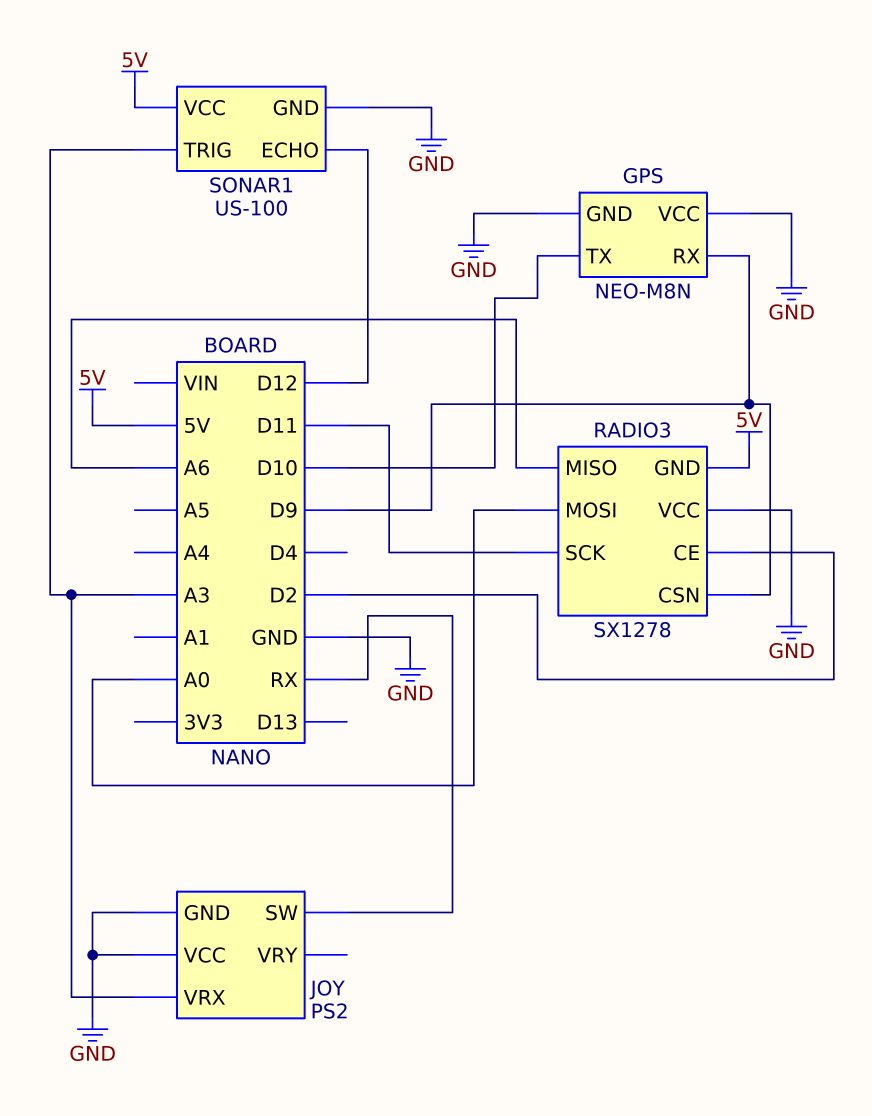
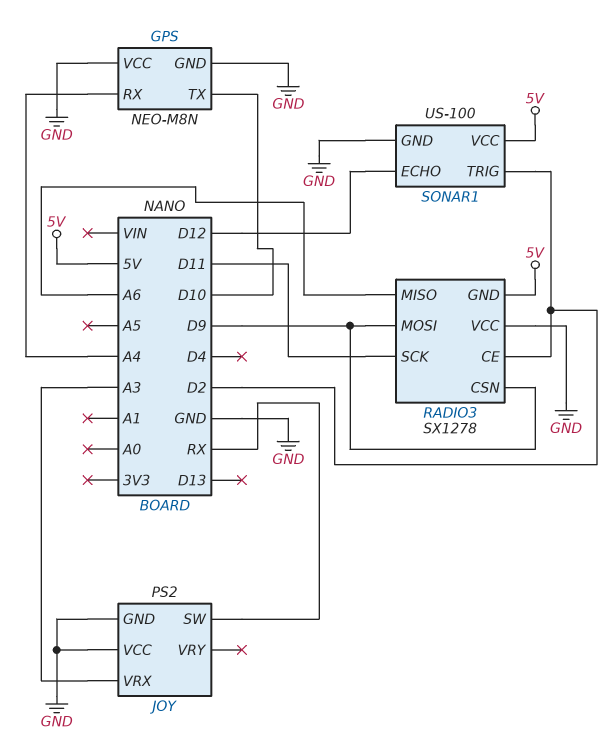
GPS pin RX: D9 -> A4
RADIO3 pin MOSI: A0 -> D9
SONAR1 pin TRIG: A3 -> D2

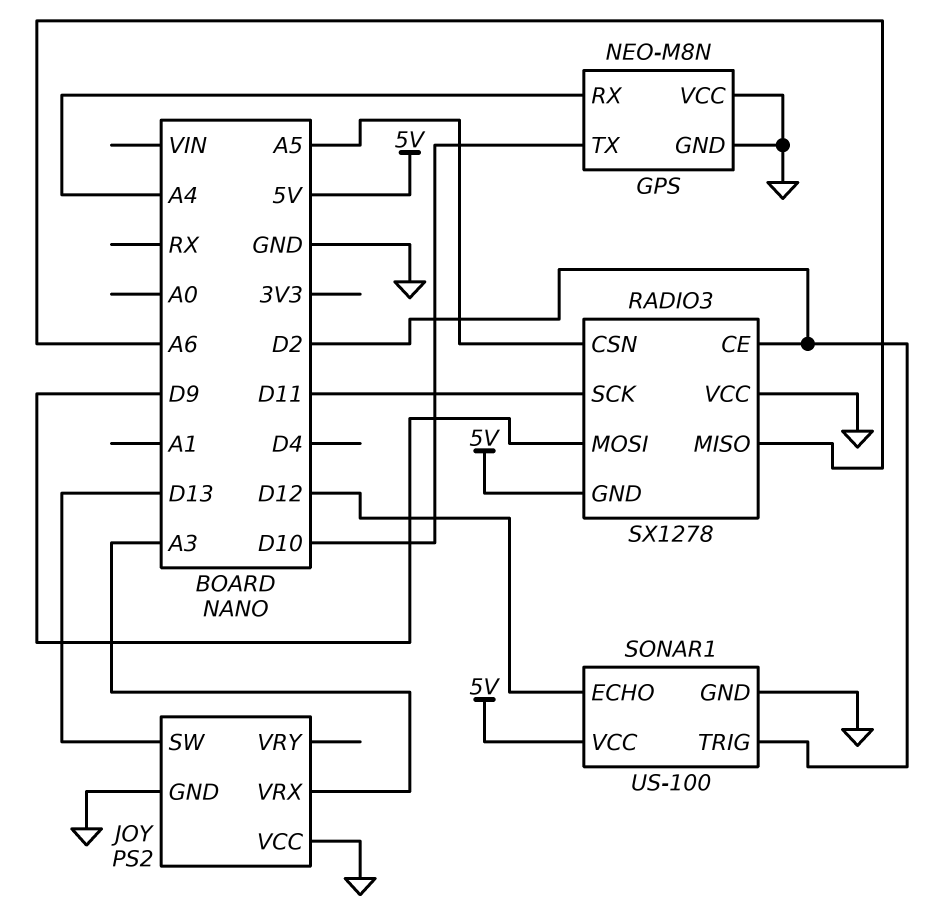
JOY pin SW: RX -> D13
RADIO3 pin CSN: D9 -> A5

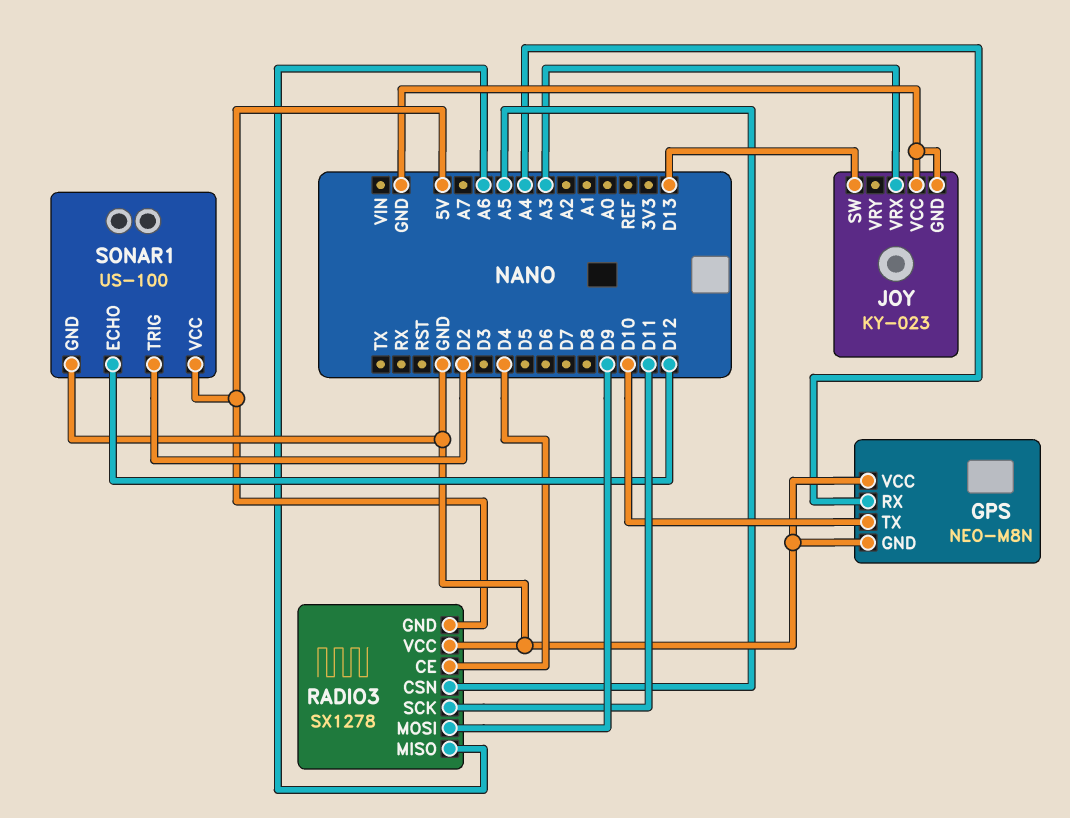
JOY: PS2 -> KY-023
RADIO3 pin CE: D2 -> D4

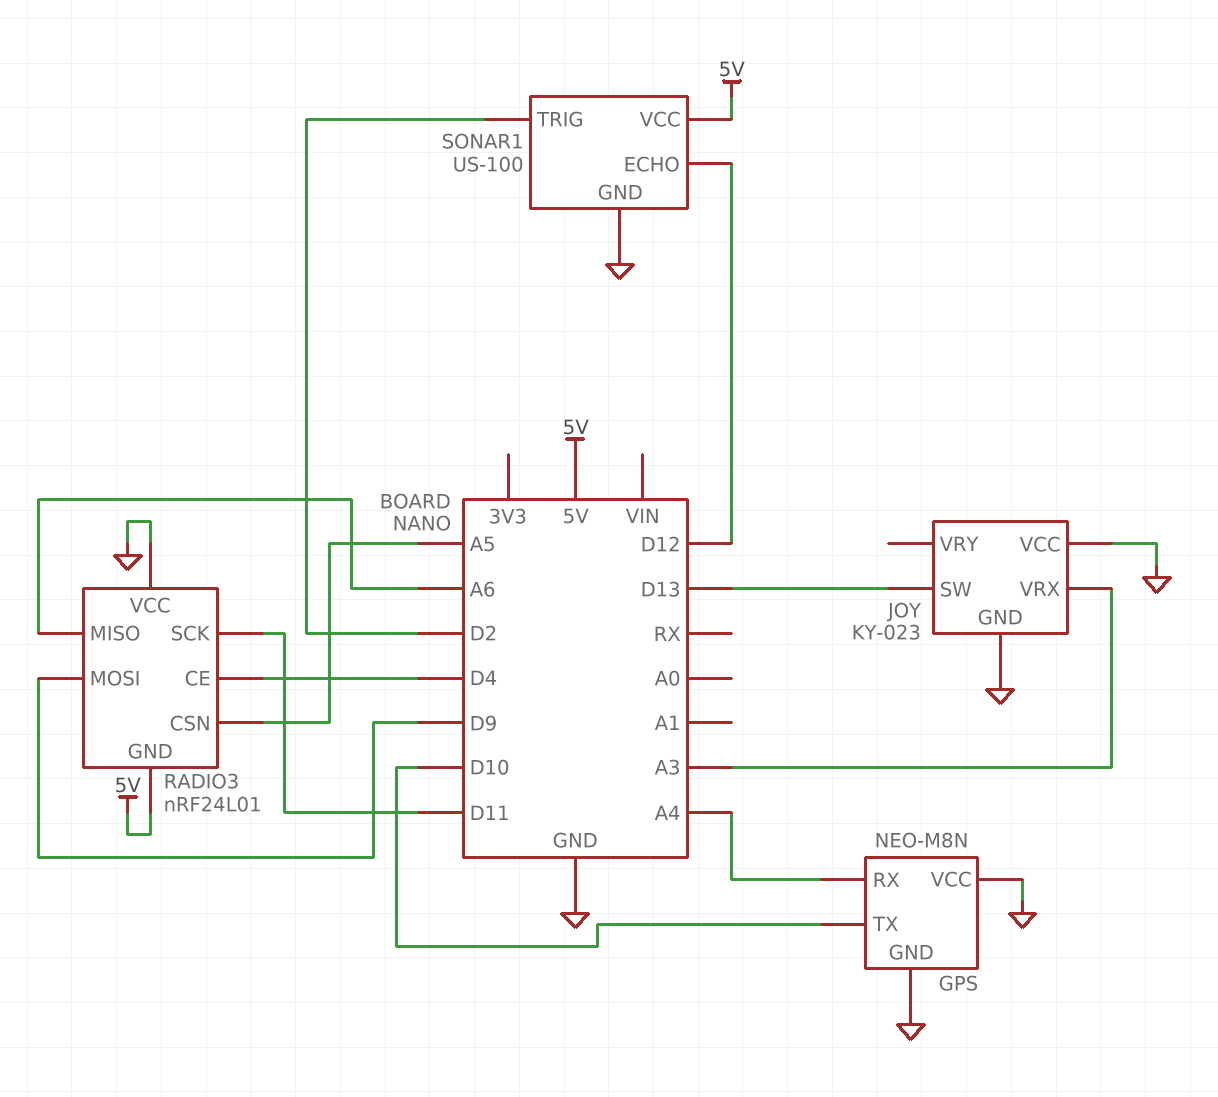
RADIO3: SX1278 -> nRF24L01

